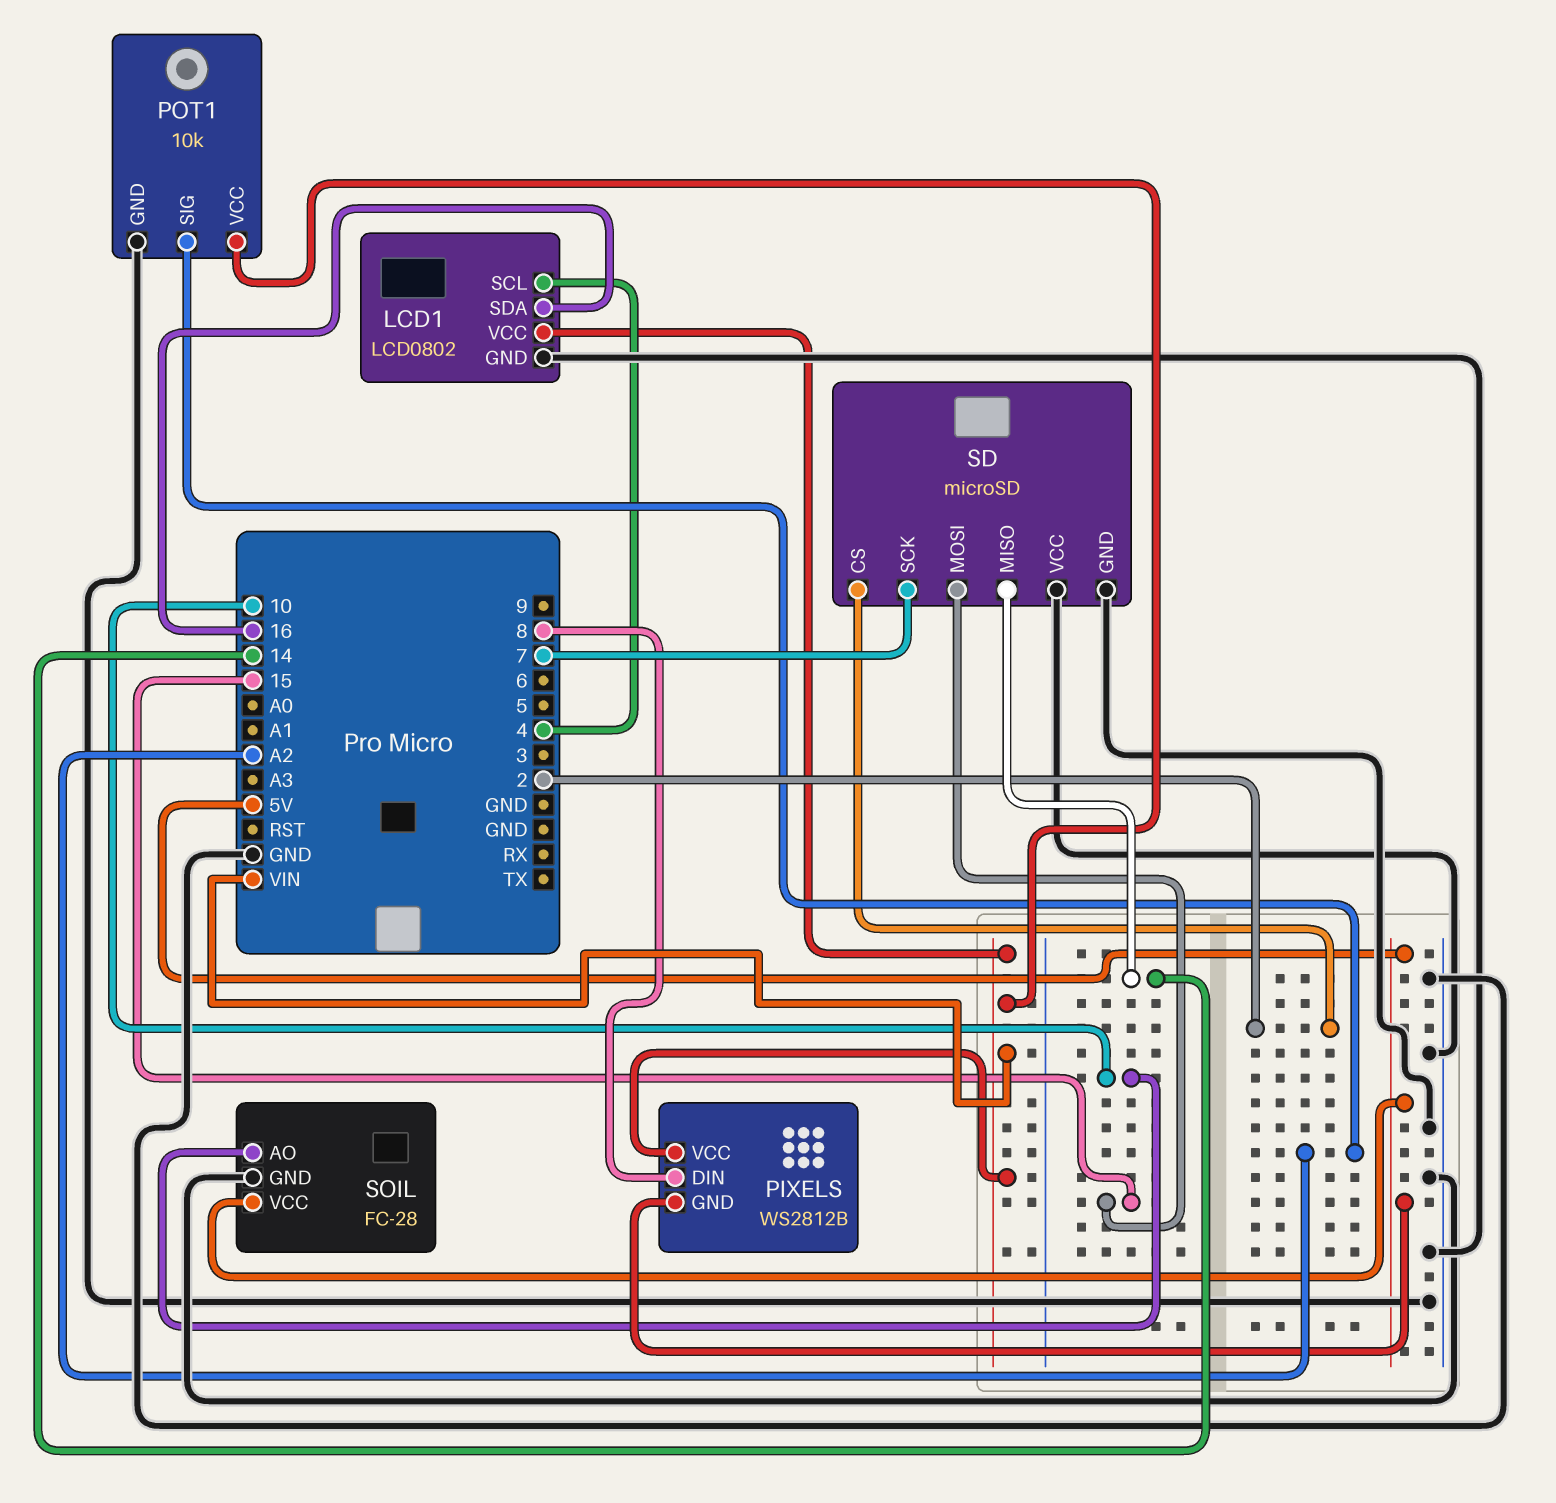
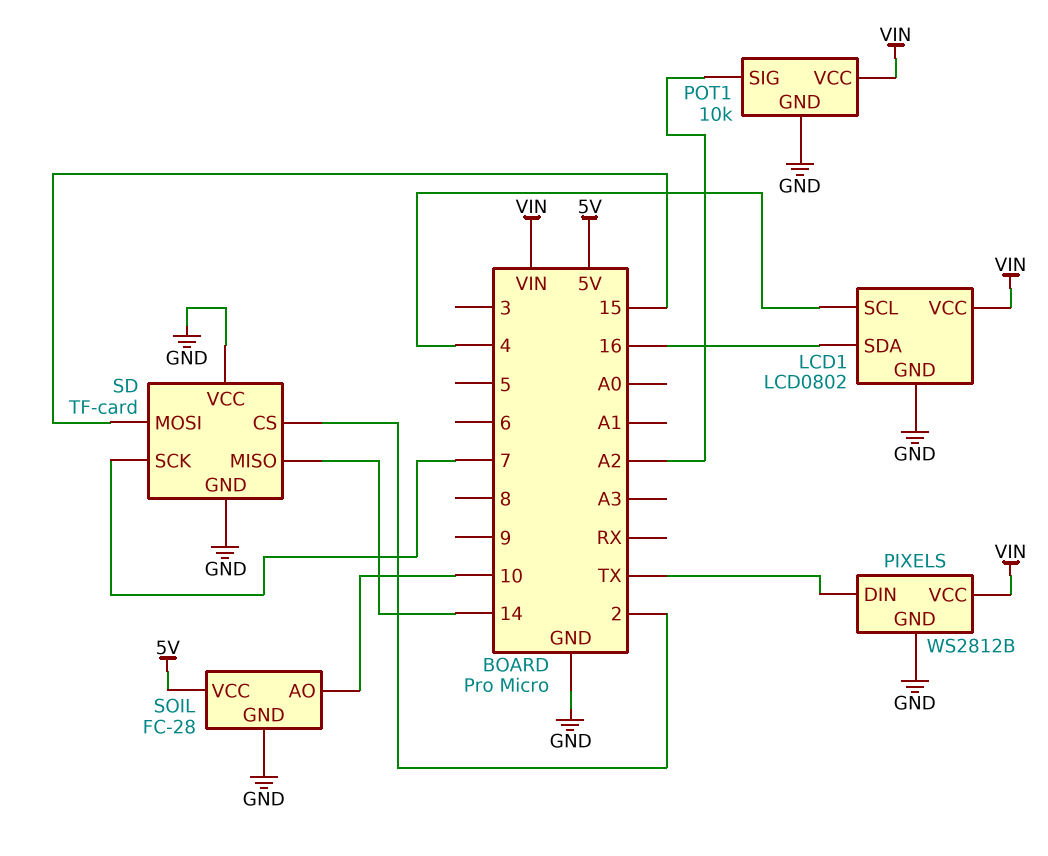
PIXELS pin DIN: 8 -> TX
PIXELS pin GND: 5V -> GND
SD: microSD -> TF-card

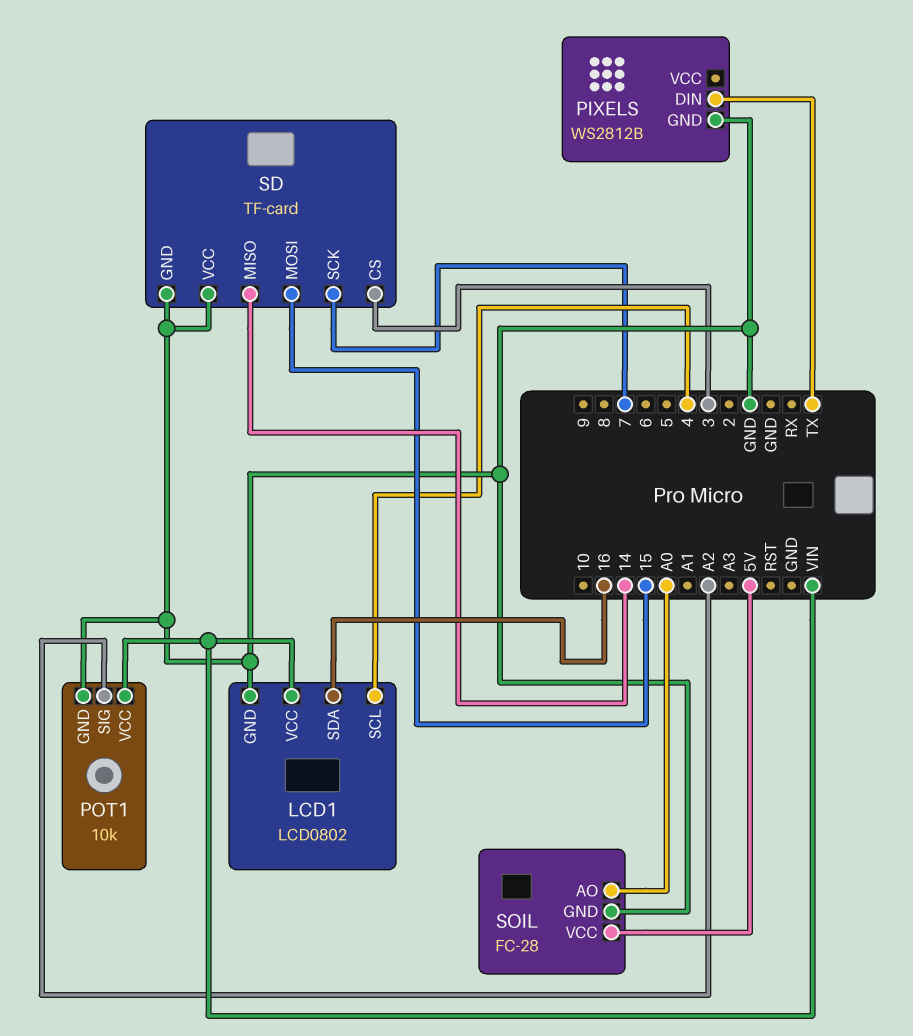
PIXELS pin VCC: VIN -> none
SD pin CS: 2 -> 3
SOIL pin AO: 10 -> A0

